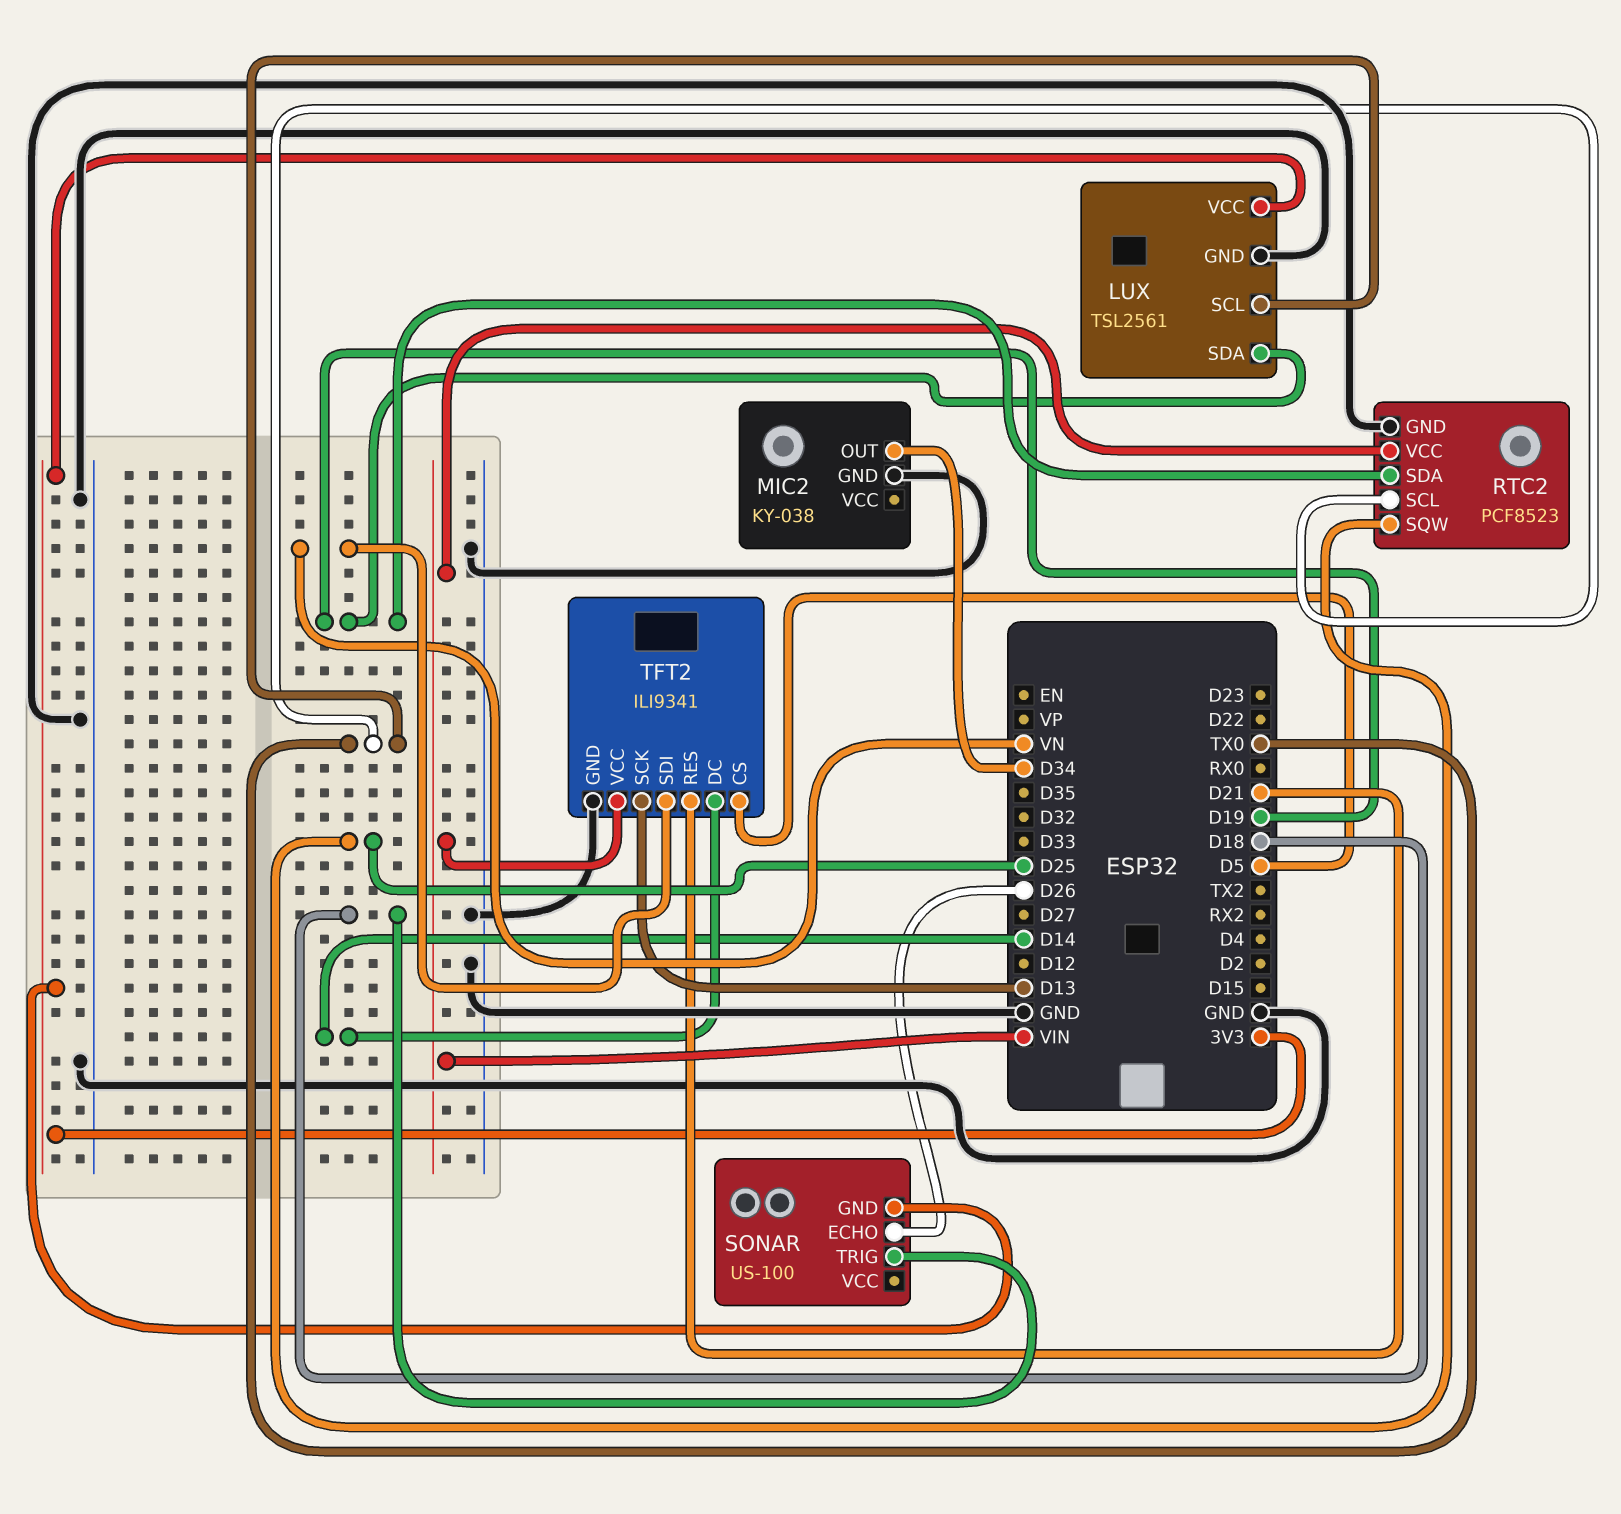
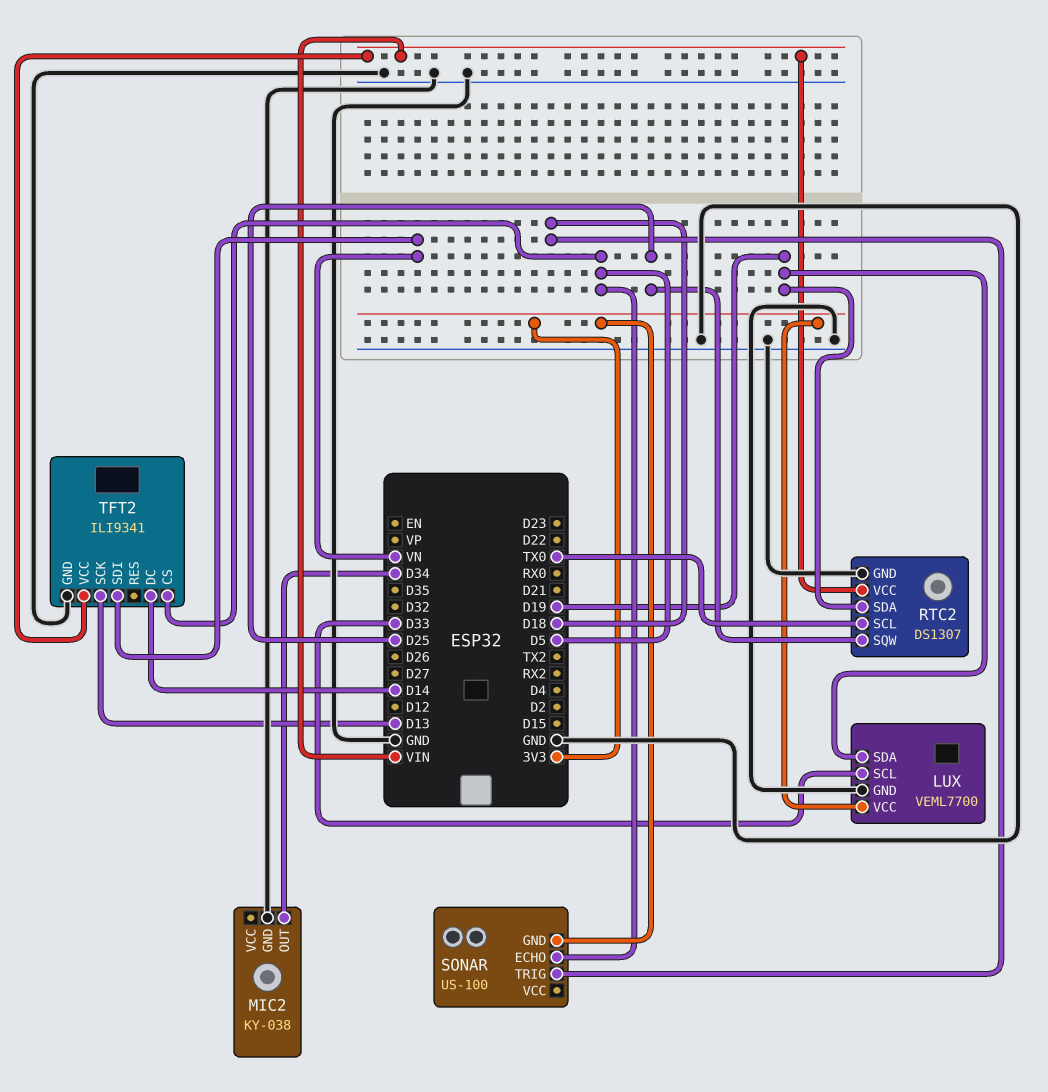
LUX: TSL2561 -> VEML7700
LUX pin SCL: TX0 -> D33
RTC2: PCF8523 -> DS1307
SONAR pin ECHO: D26 -> D5
TFT2 pin RES: D21 -> none

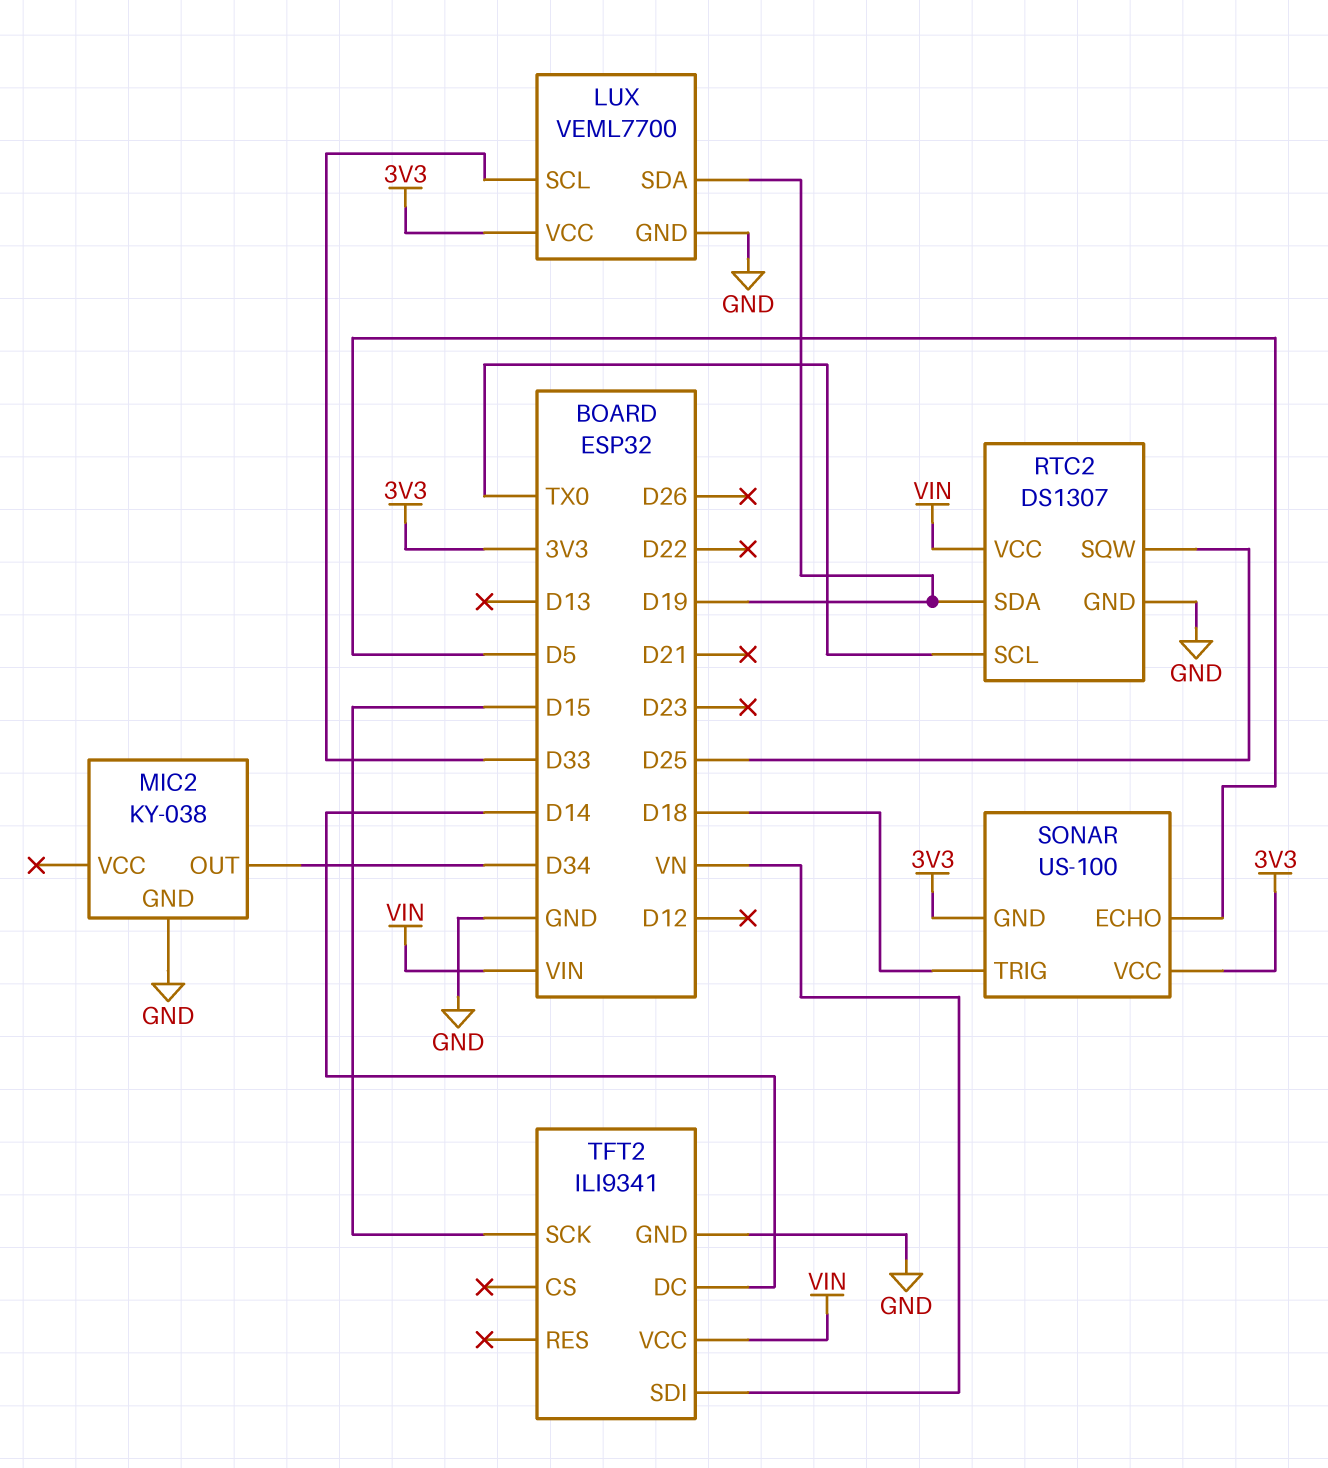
SONAR pin VCC: none -> 3V3
TFT2 pin CS: D5 -> none
TFT2 pin SCK: D13 -> D15

